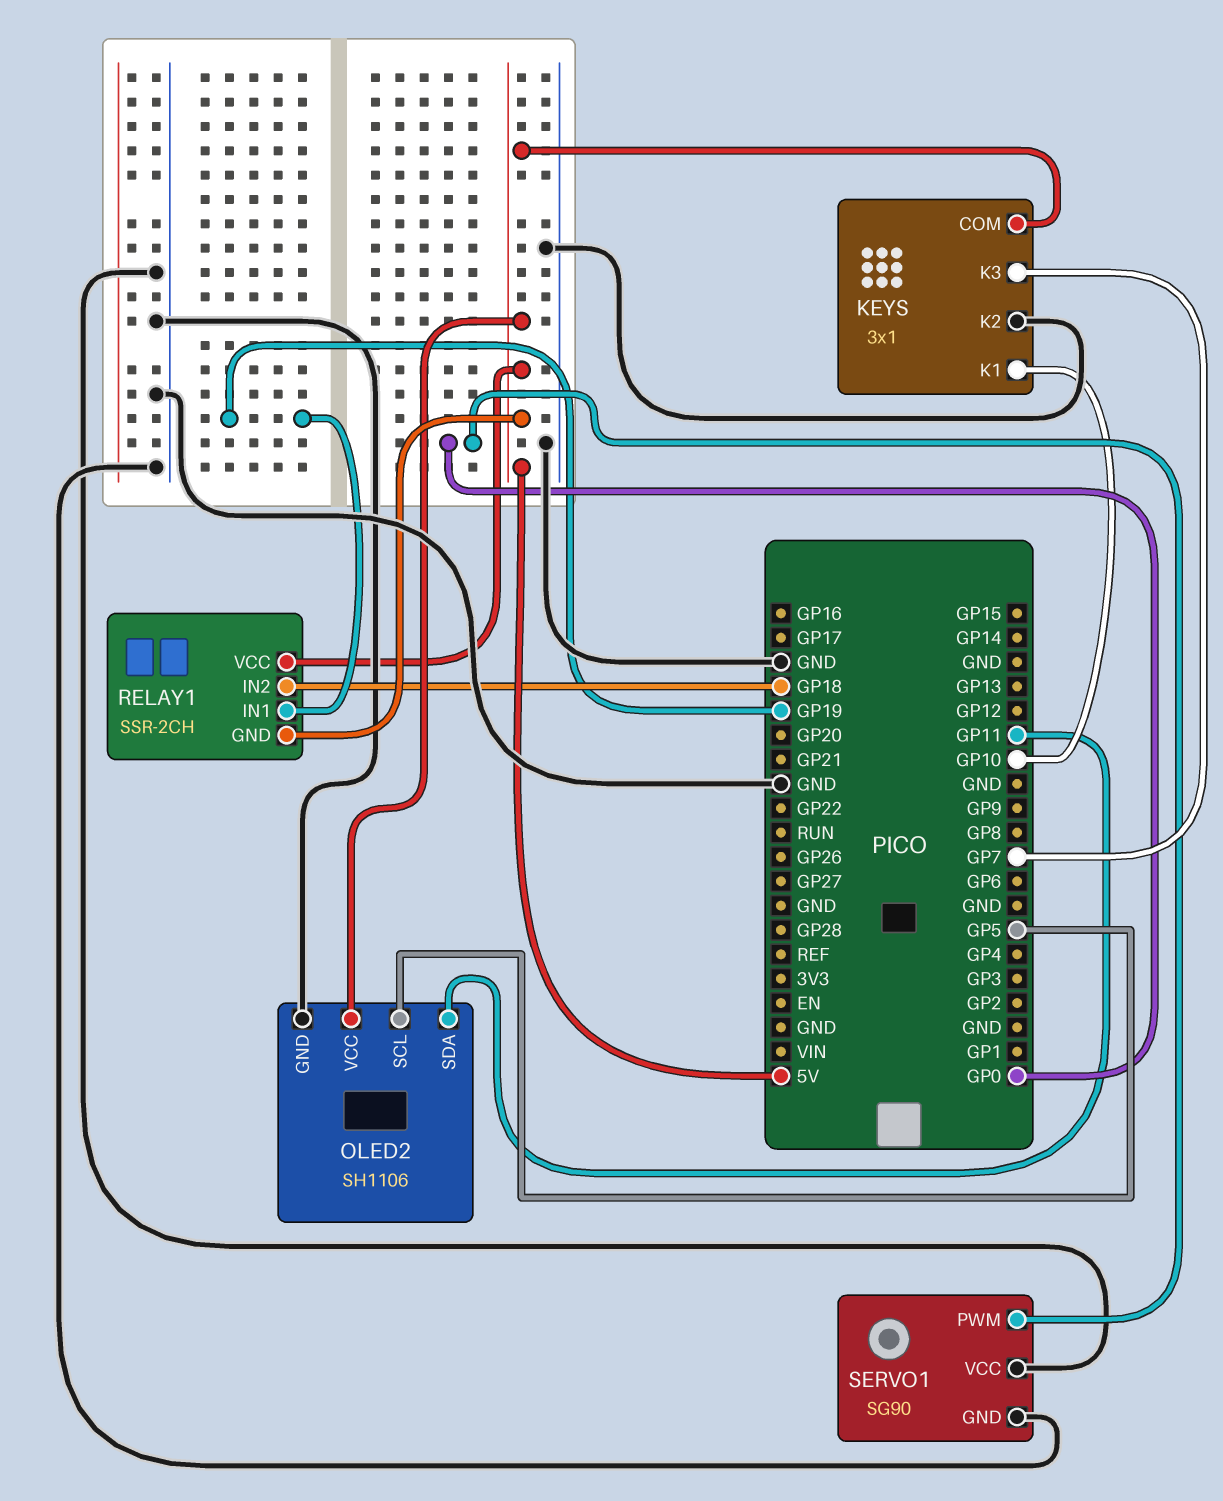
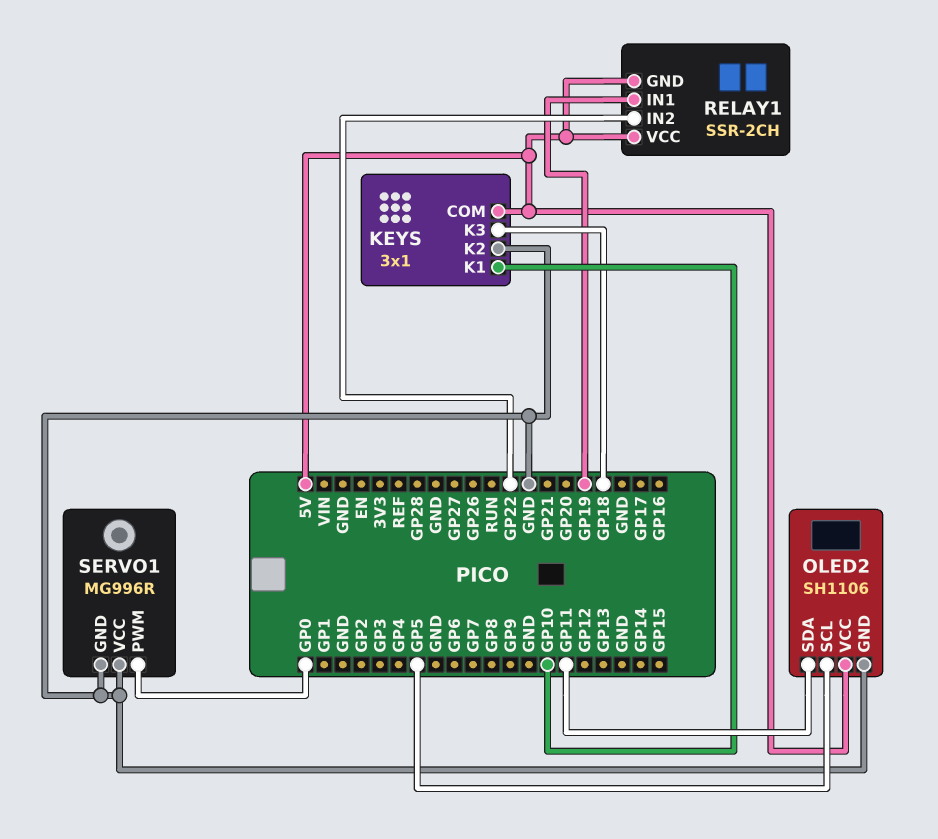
KEYS pin K3: GP7 -> GP18
RELAY1 pin IN2: GP18 -> GP22
SERVO1: SG90 -> MG996R

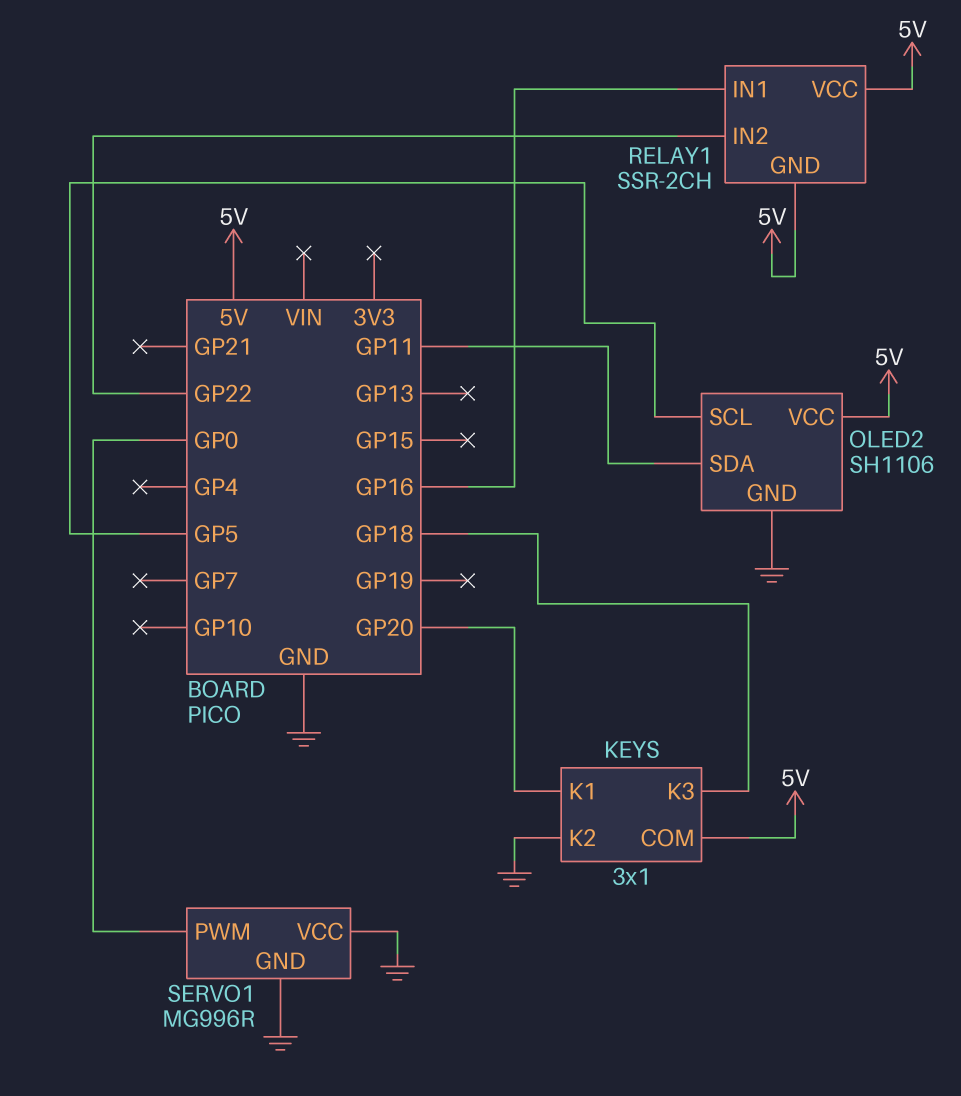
KEYS pin K1: GP10 -> GP20
RELAY1 pin IN1: GP19 -> GP16

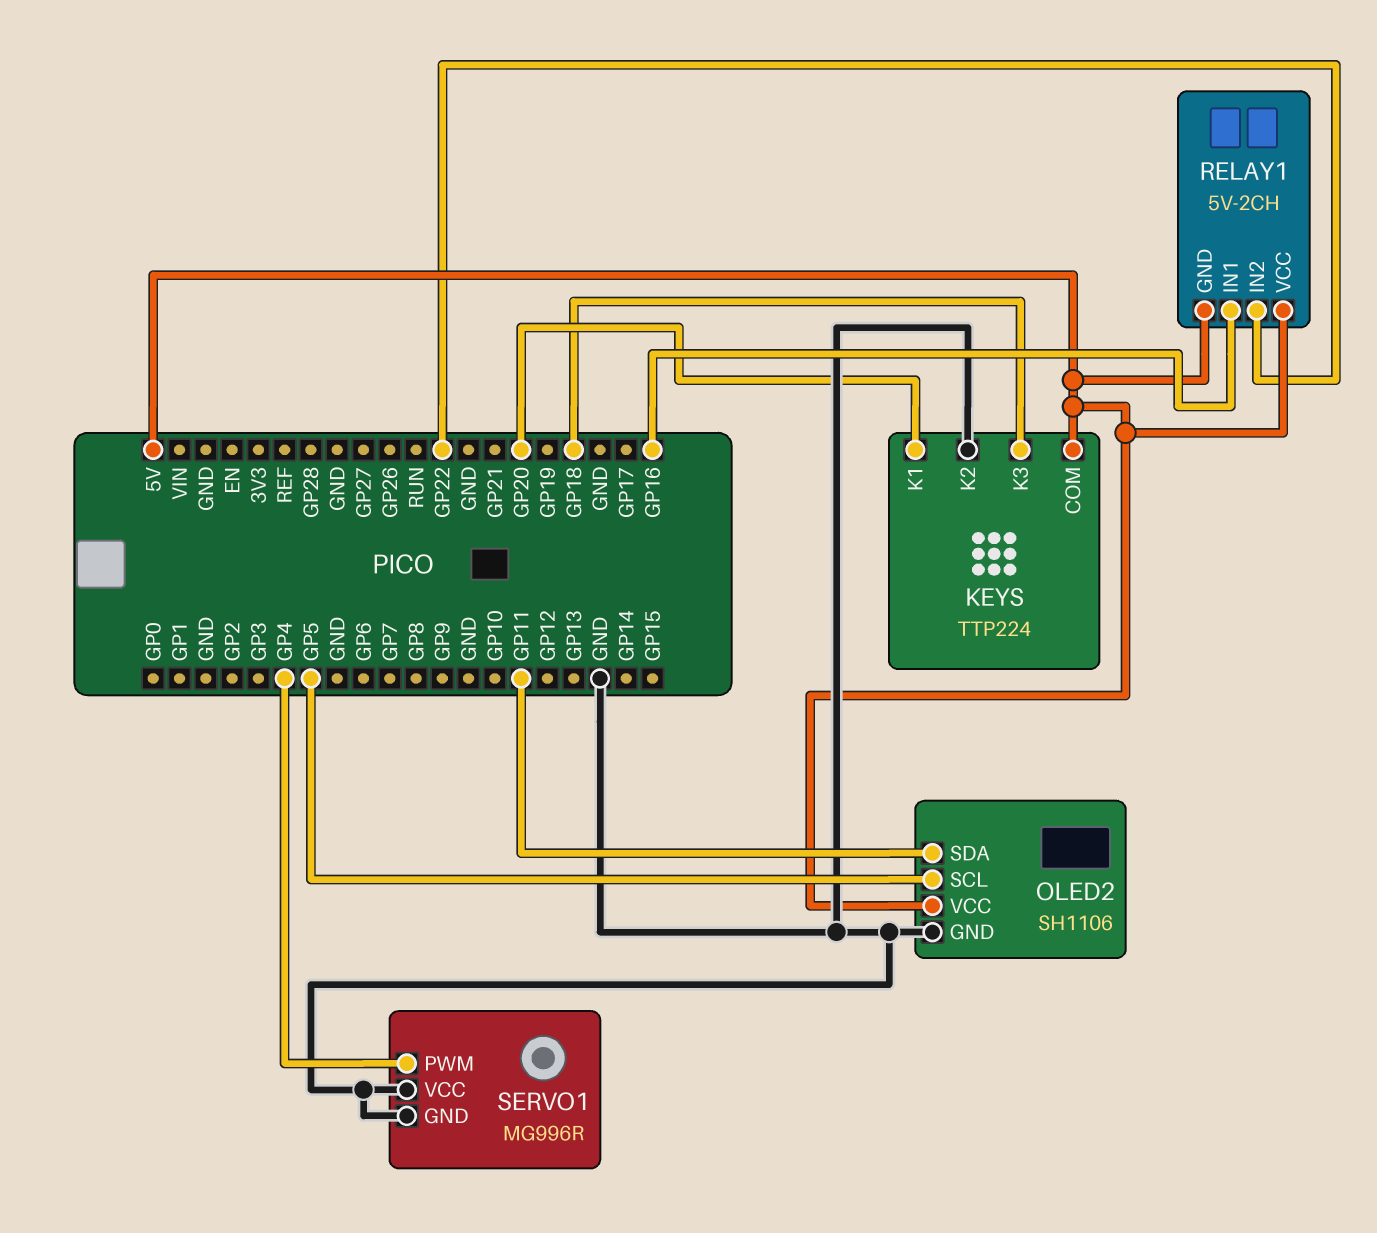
KEYS: 3x1 -> TTP224
RELAY1: SSR-2CH -> 5V-2CH
SERVO1 pin PWM: GP0 -> GP4

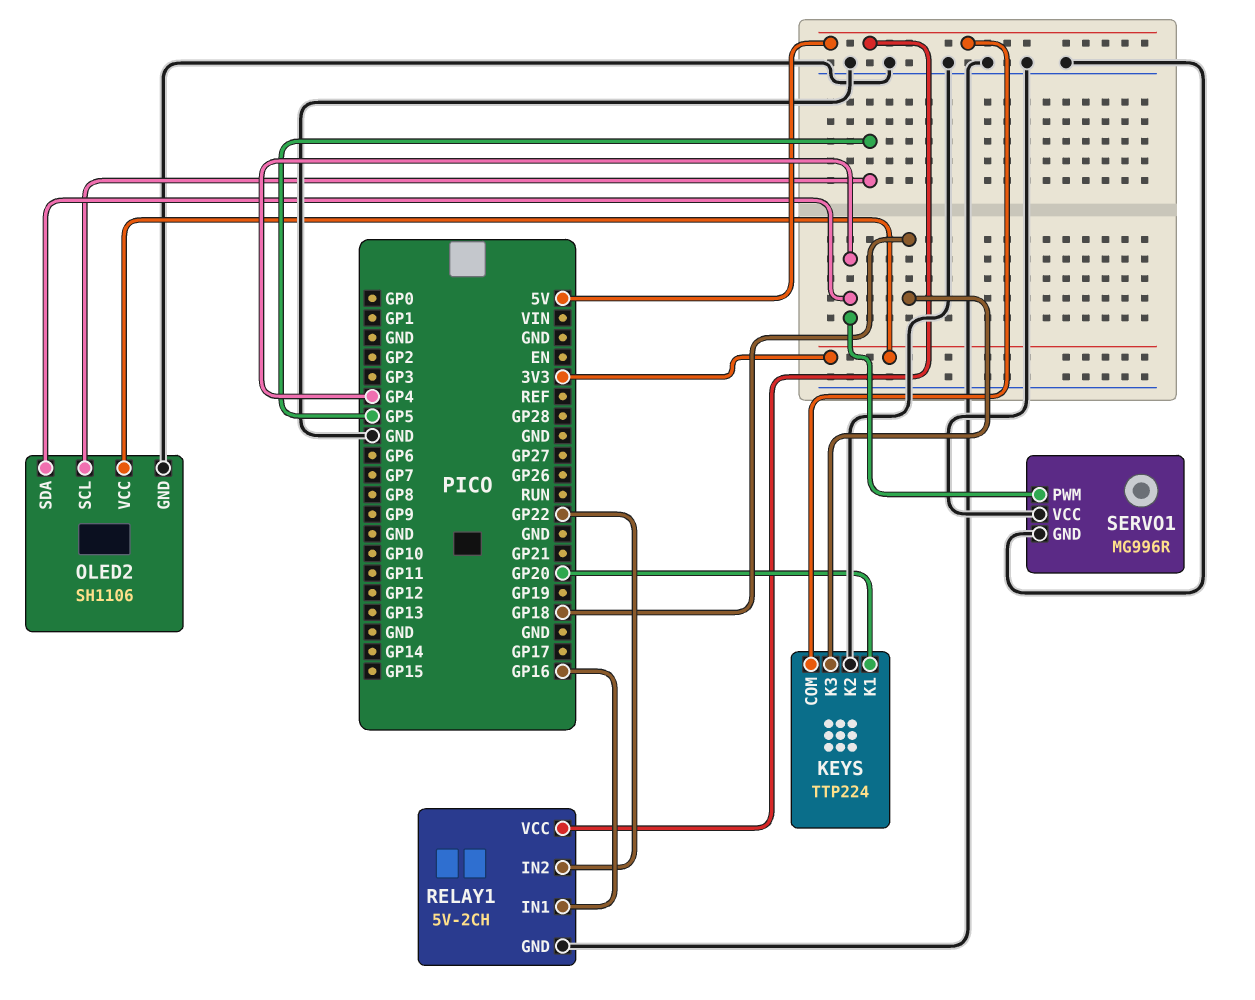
OLED2 pin SDA: GP11 -> GP4
OLED2 pin VCC: 5V -> 3V3
RELAY1 pin GND: 5V -> GND

